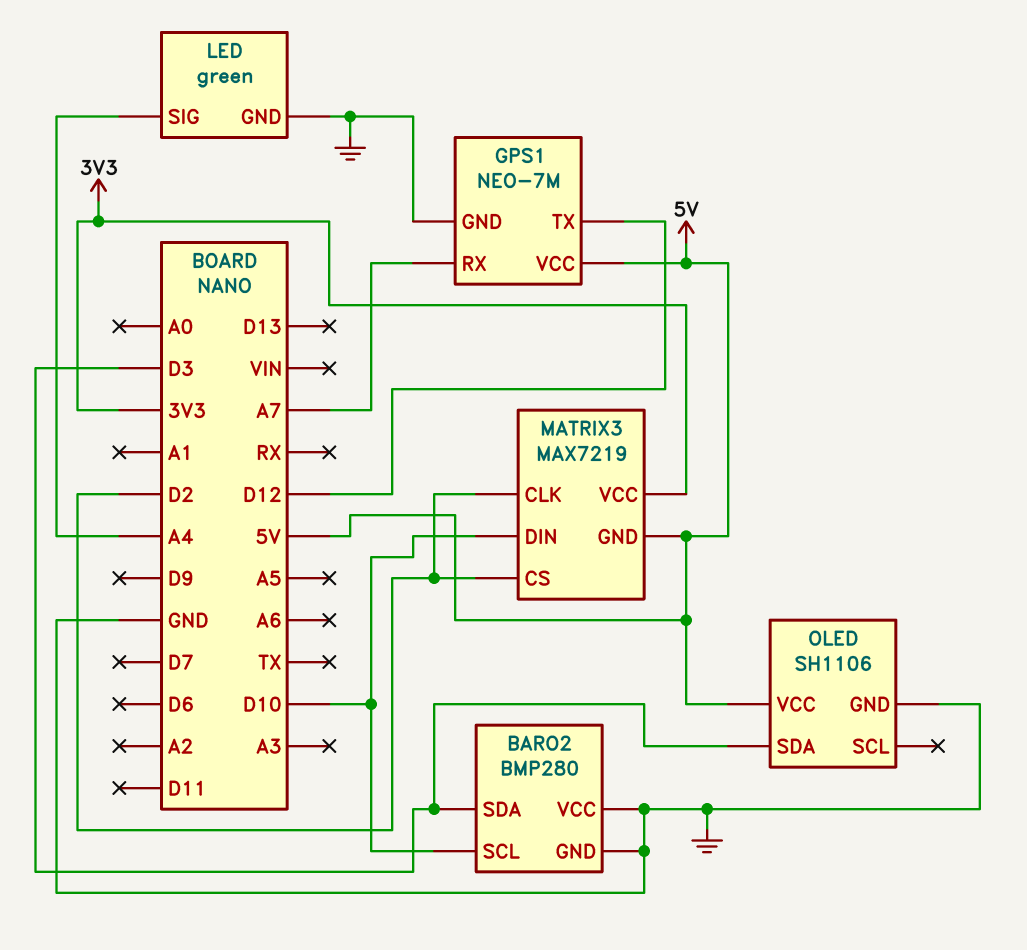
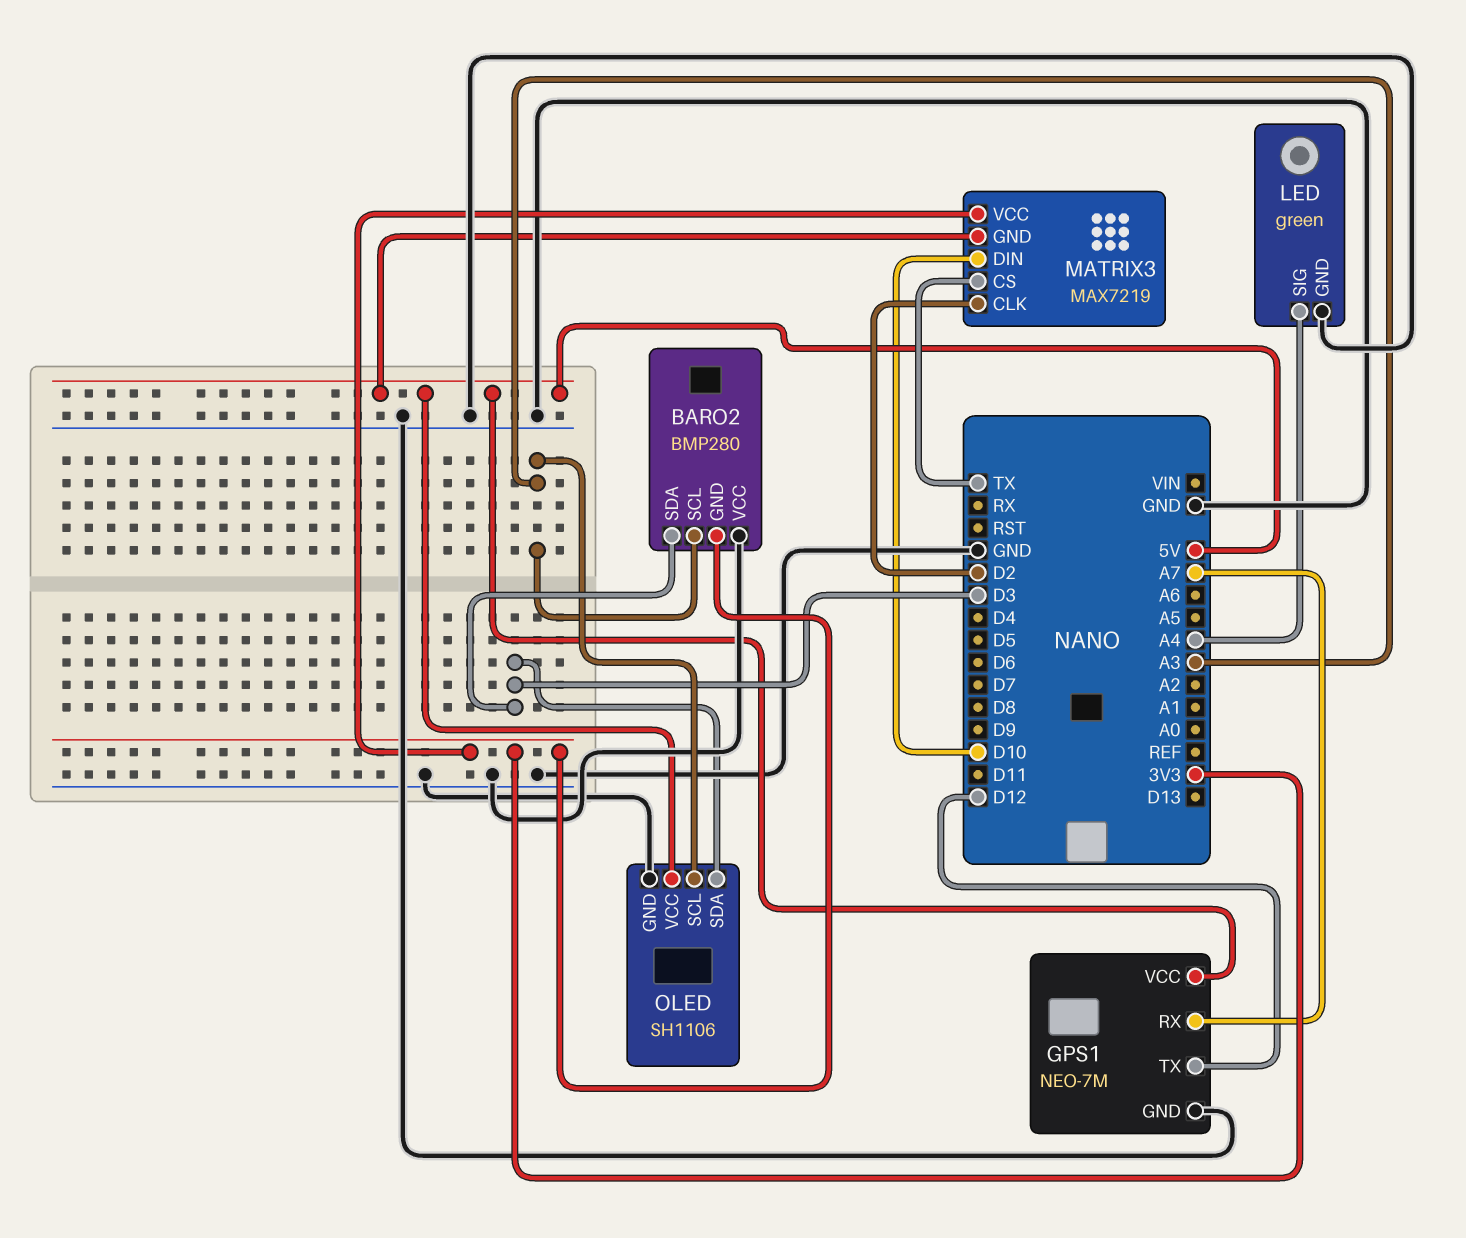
BARO2 pin GND: GND -> 3V3
BARO2 pin SCL: D10 -> A3
MATRIX3 pin CS: D2 -> TX
OLED pin SCL: none -> A3

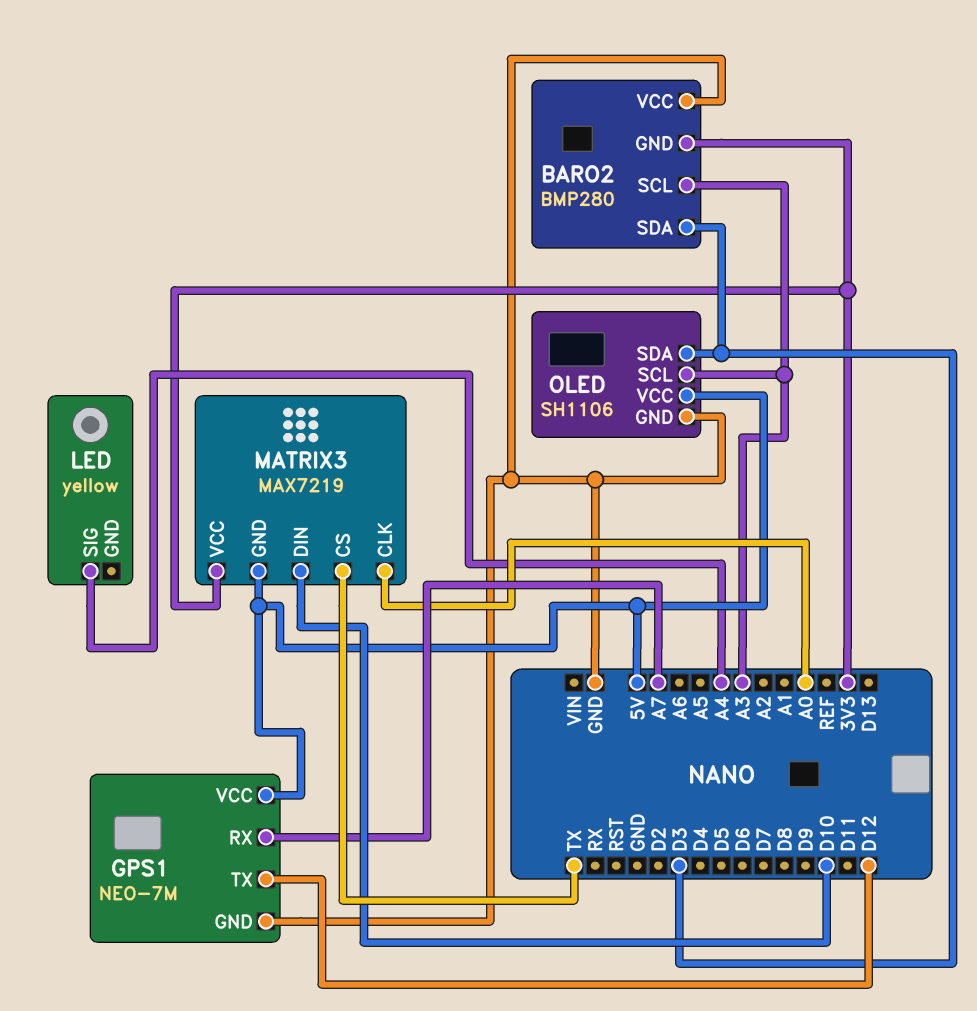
LED: green -> yellow
LED pin GND: GND -> none
MATRIX3 pin CLK: D2 -> A0

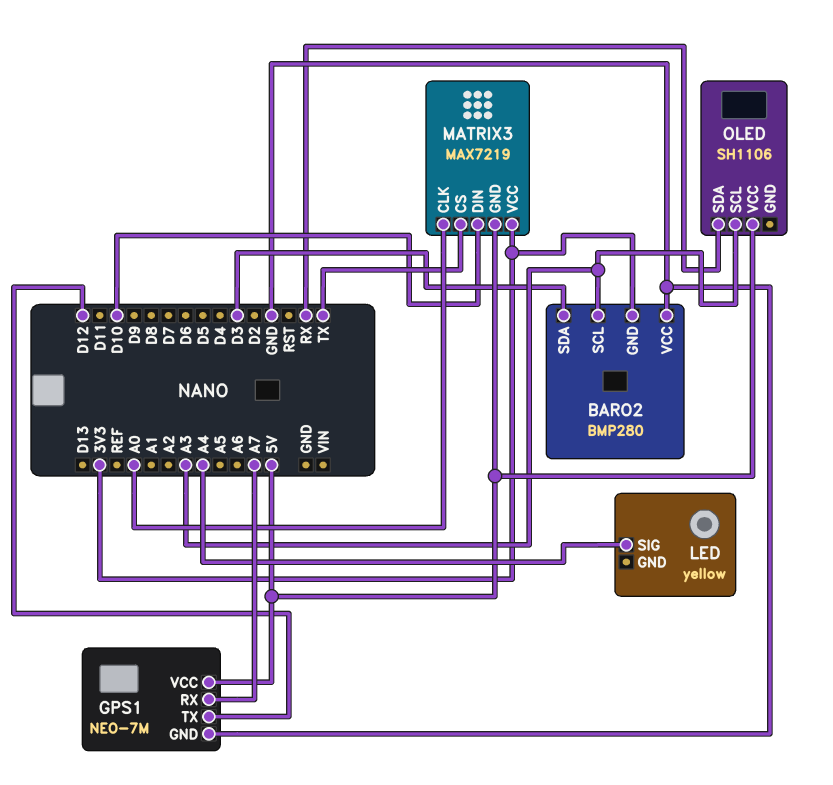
OLED pin GND: GND -> none
OLED pin SDA: D3 -> RX

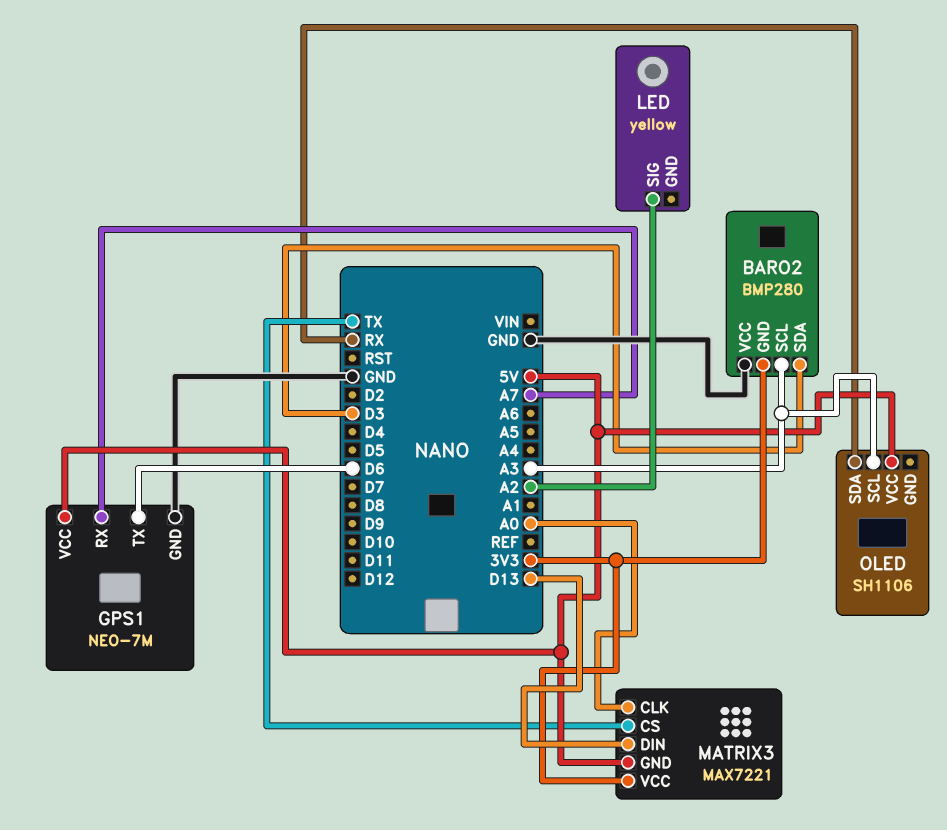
GPS1 pin TX: D12 -> D6
LED pin SIG: A4 -> A2
MATRIX3: MAX7219 -> MAX7221
MATRIX3 pin DIN: D10 -> D13

